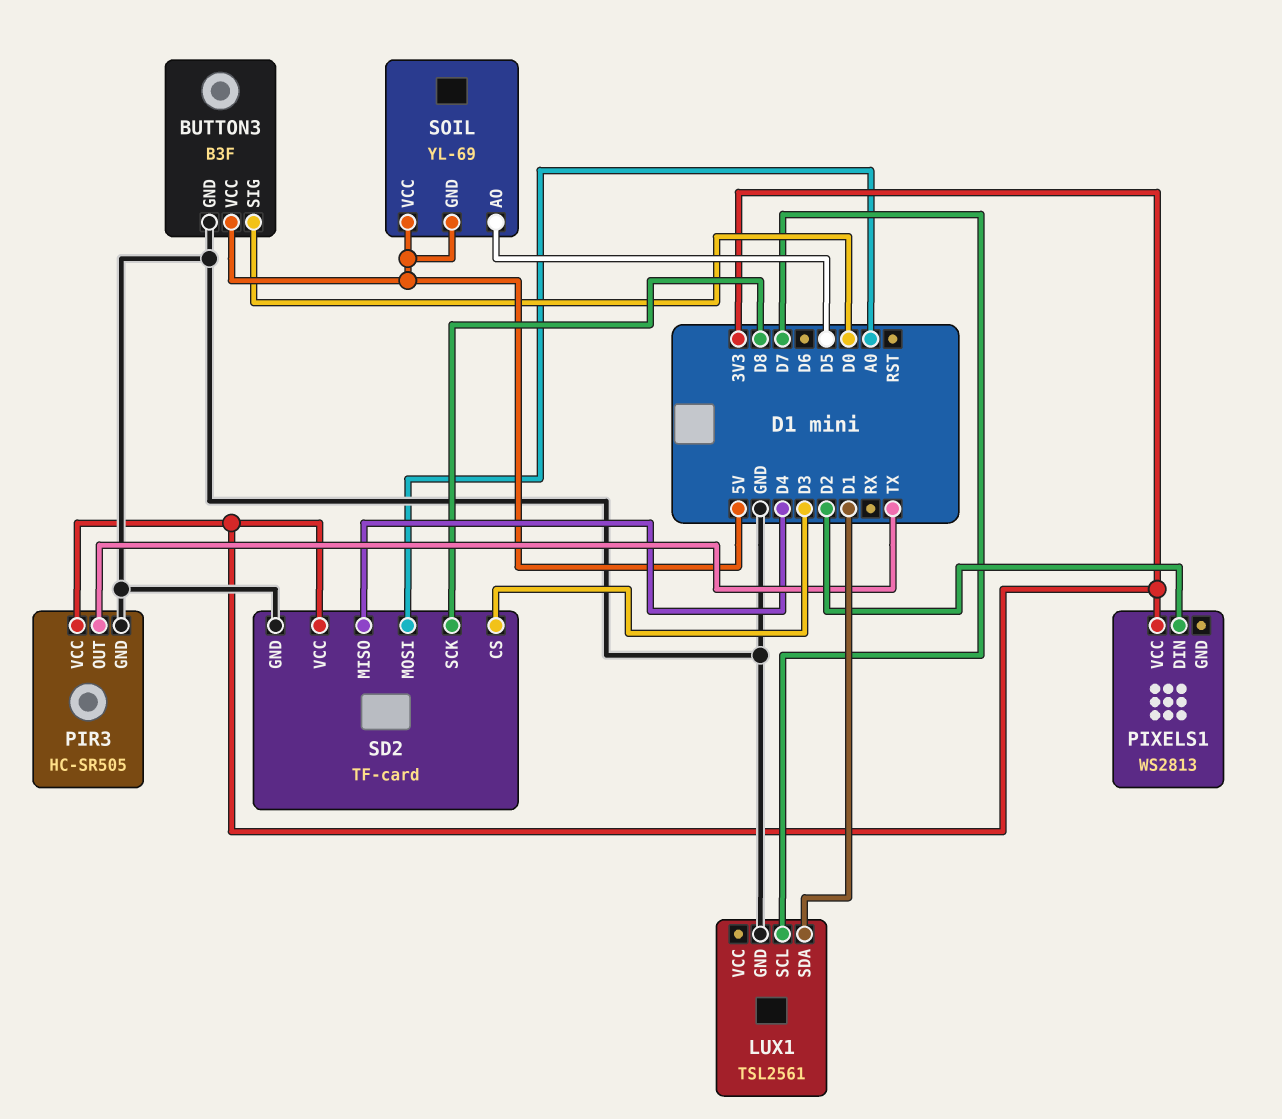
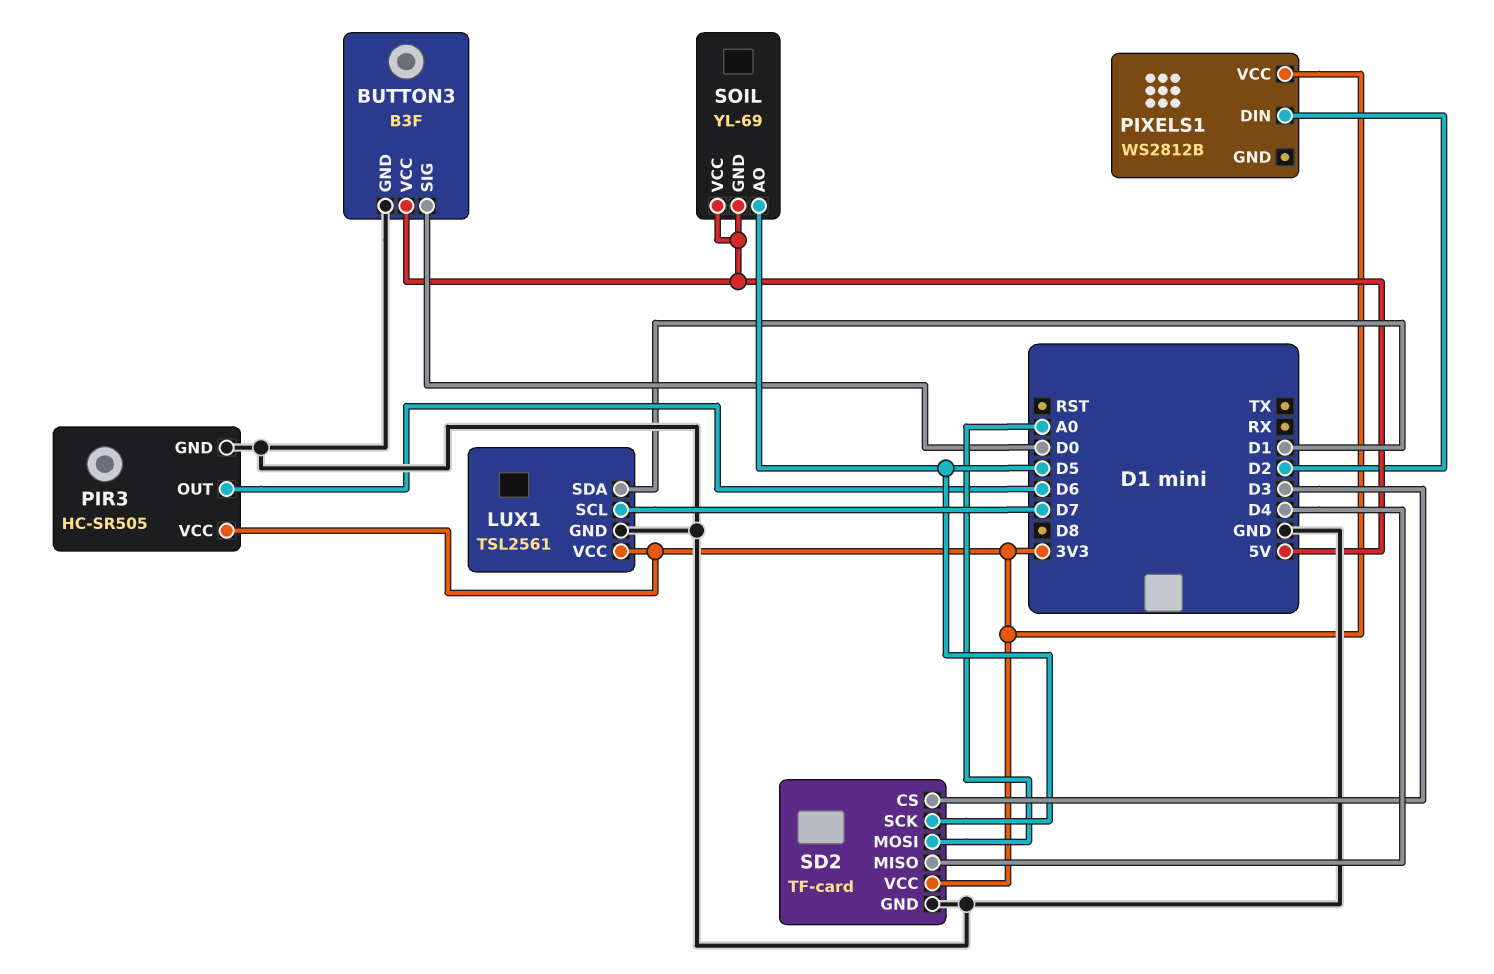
LUX1 pin VCC: none -> 3V3
PIR3 pin OUT: TX -> D6
PIXELS1: WS2813 -> WS2812B
SD2 pin SCK: D8 -> D5

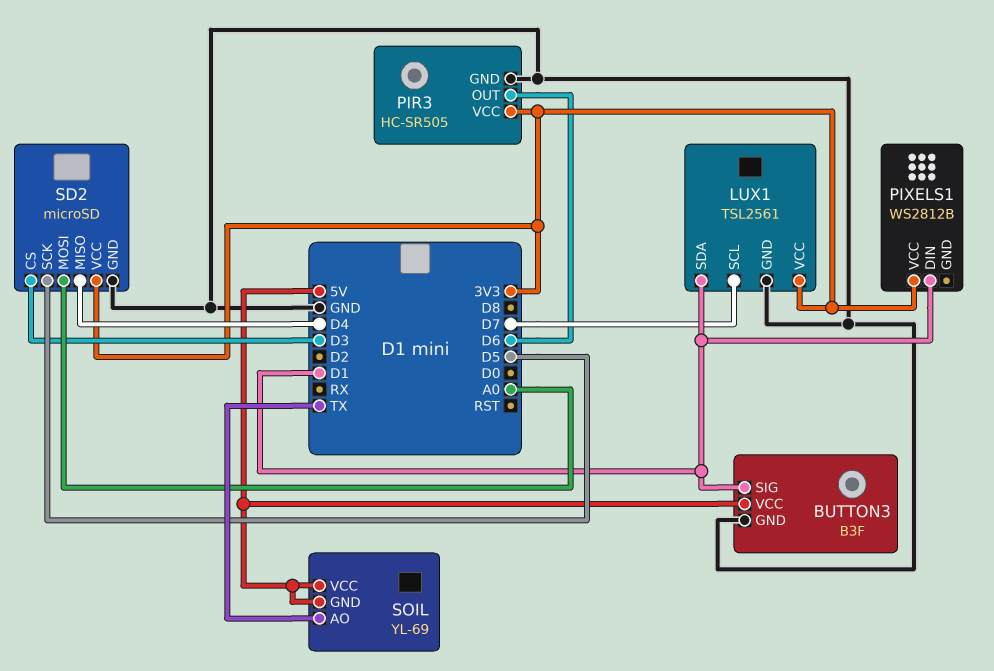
BUTTON3 pin SIG: D0 -> D1
PIXELS1 pin DIN: D2 -> D1
SD2: TF-card -> microSD
SOIL pin AO: D5 -> TX

